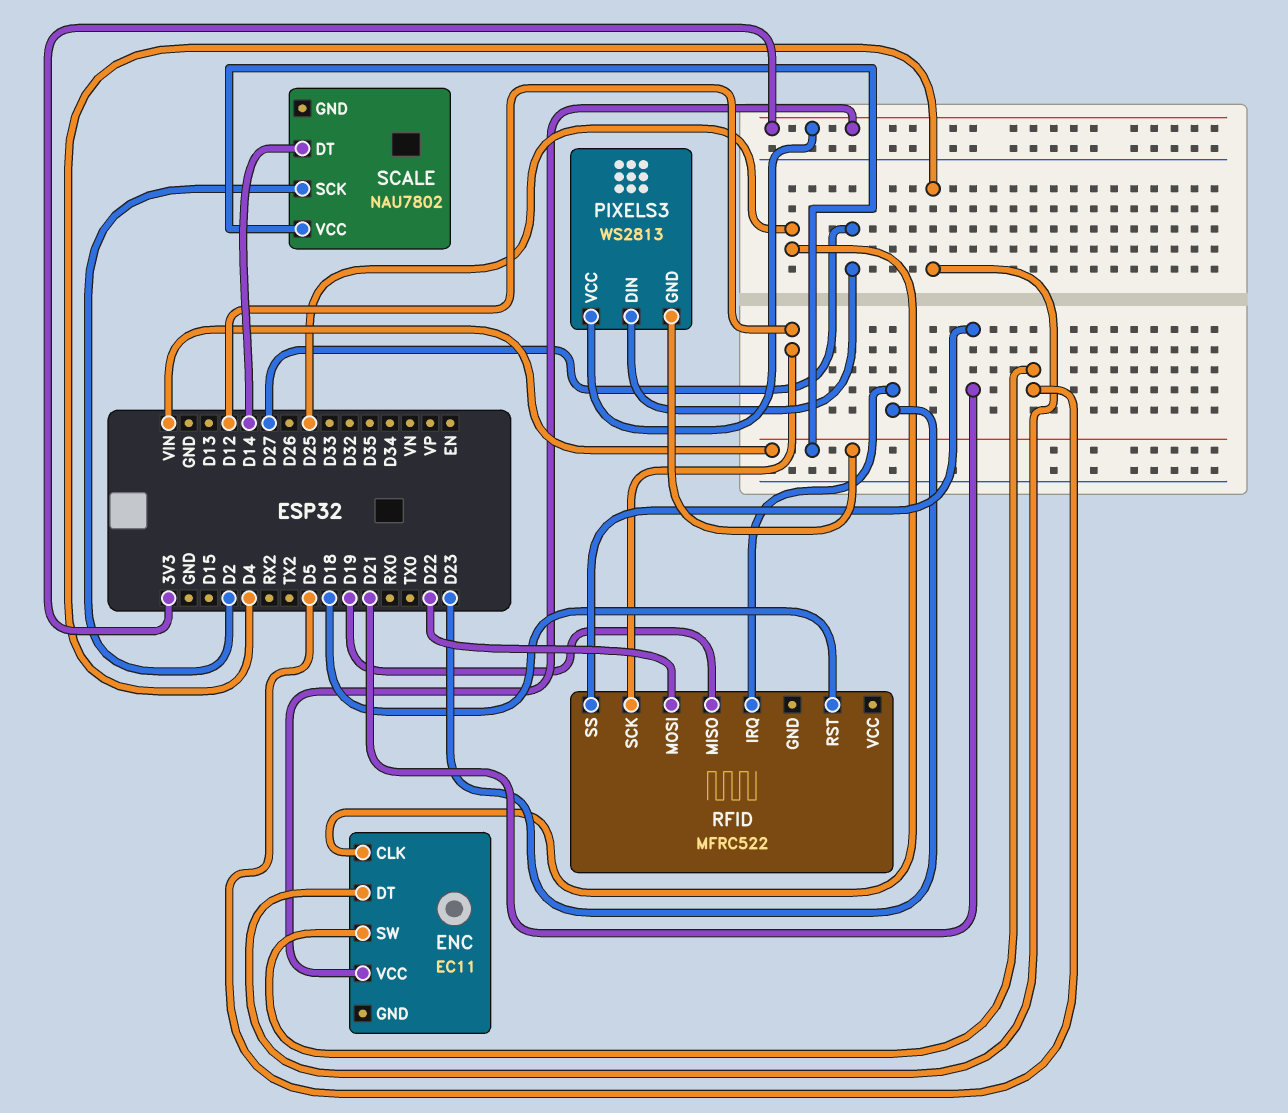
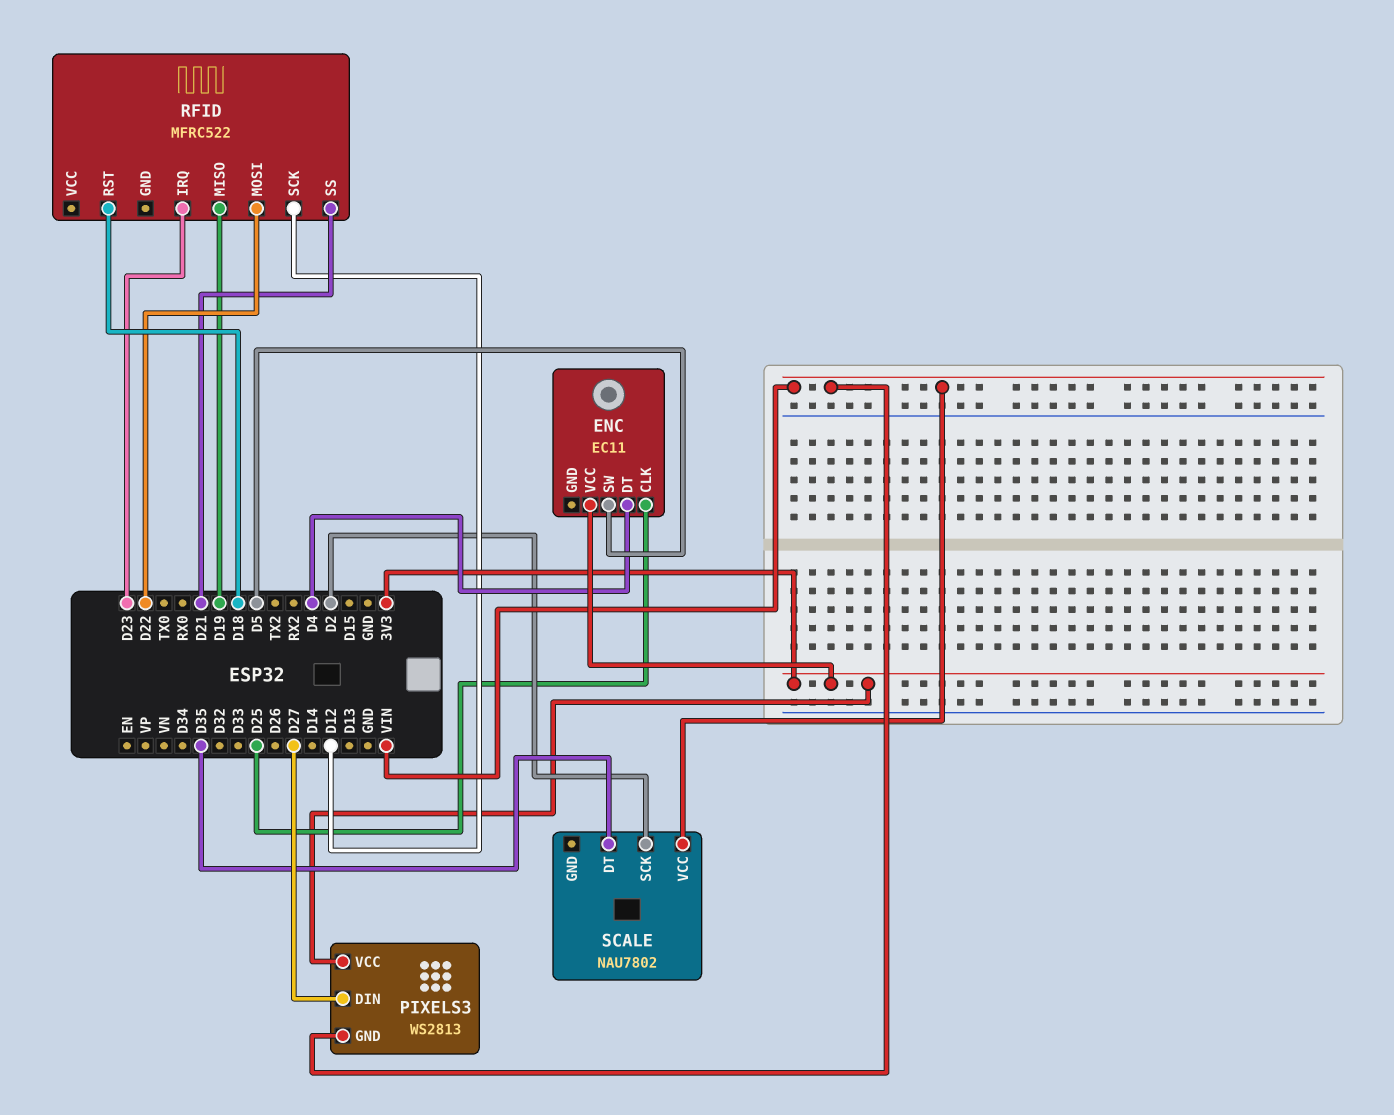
SCALE pin DT: D14 -> D35

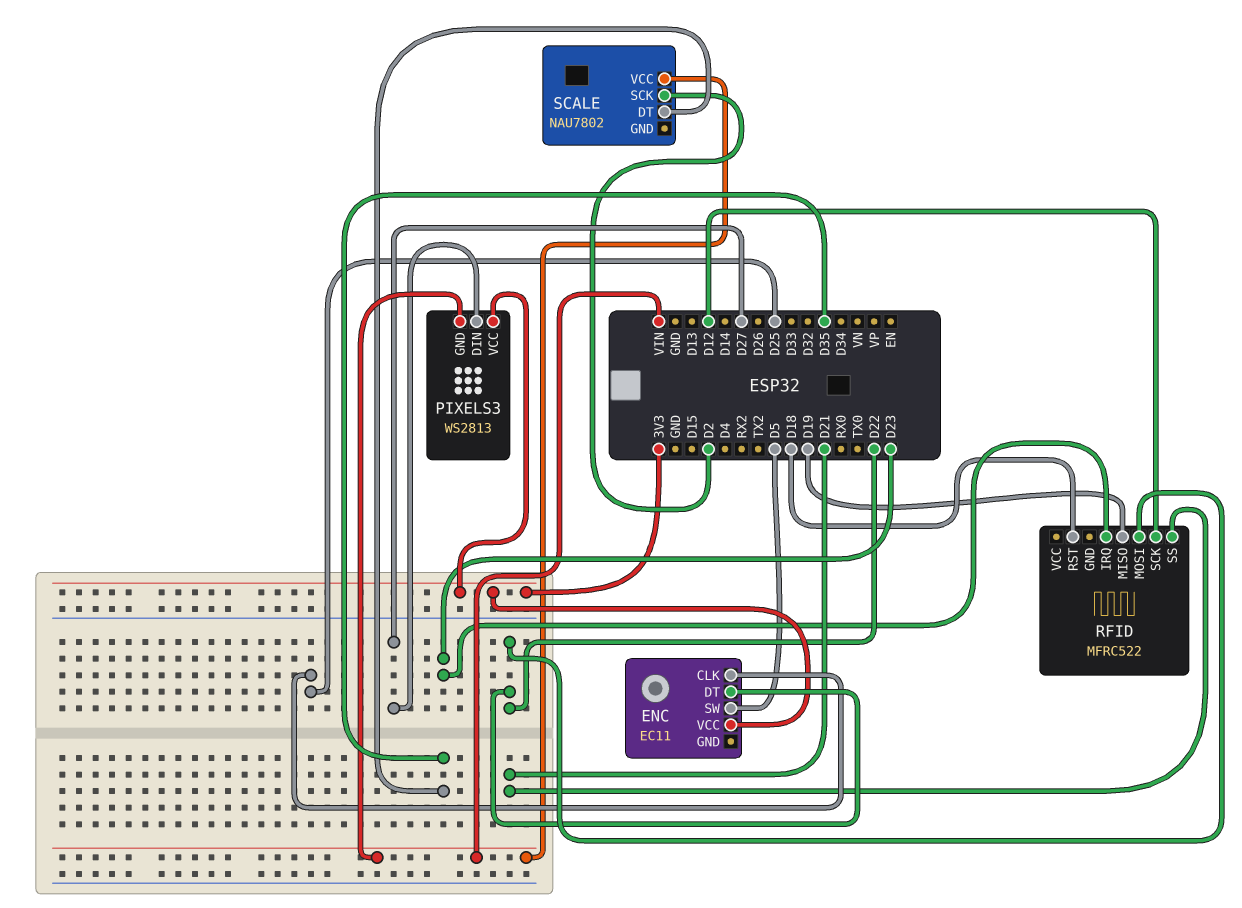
ENC pin DT: D4 -> D22

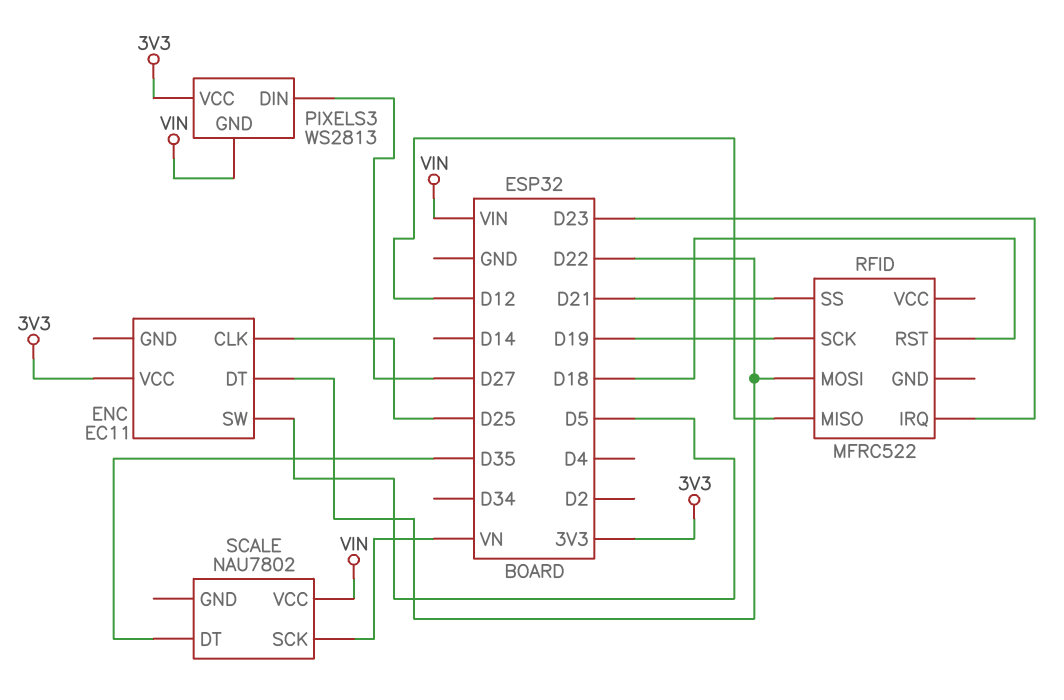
RFID pin MISO: D19 -> D12
RFID pin SCK: D12 -> D19
SCALE pin SCK: D2 -> VN

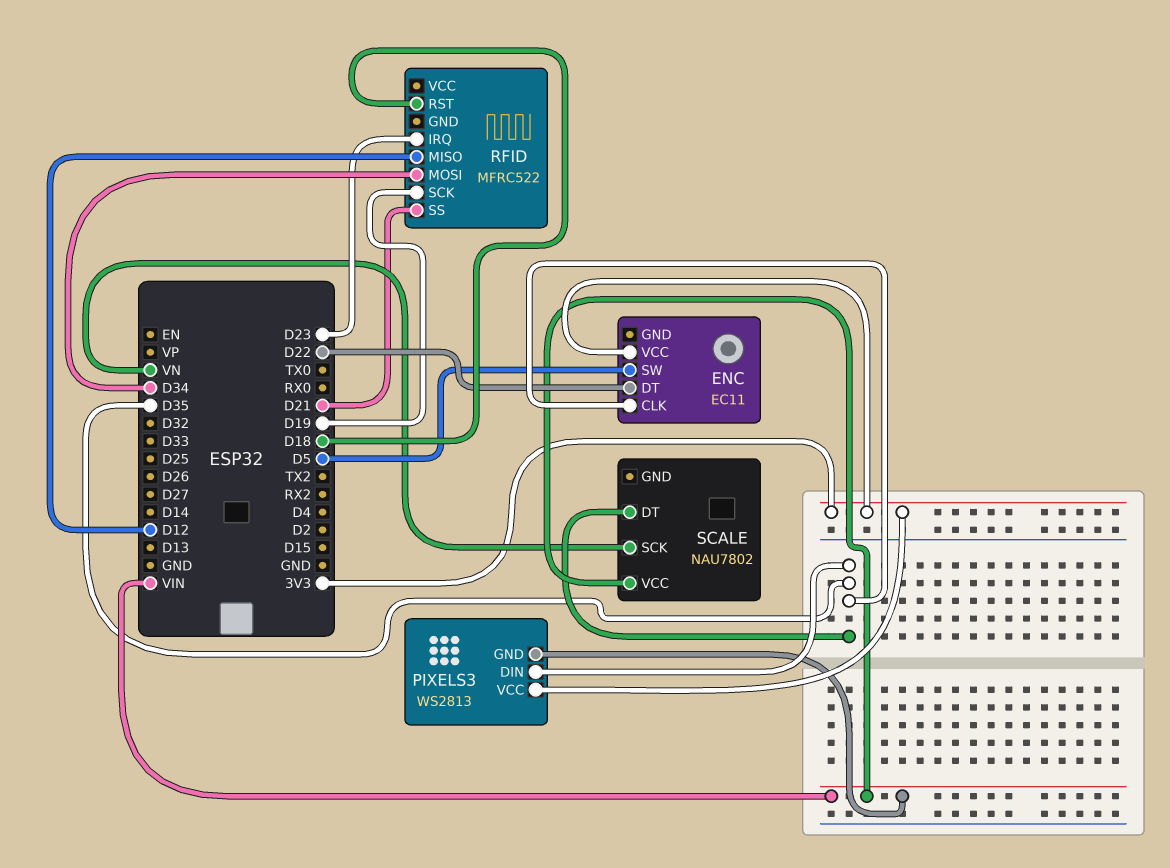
ENC pin CLK: D25 -> D35
PIXELS3 pin DIN: D27 -> D35
RFID pin MOSI: D22 -> D34

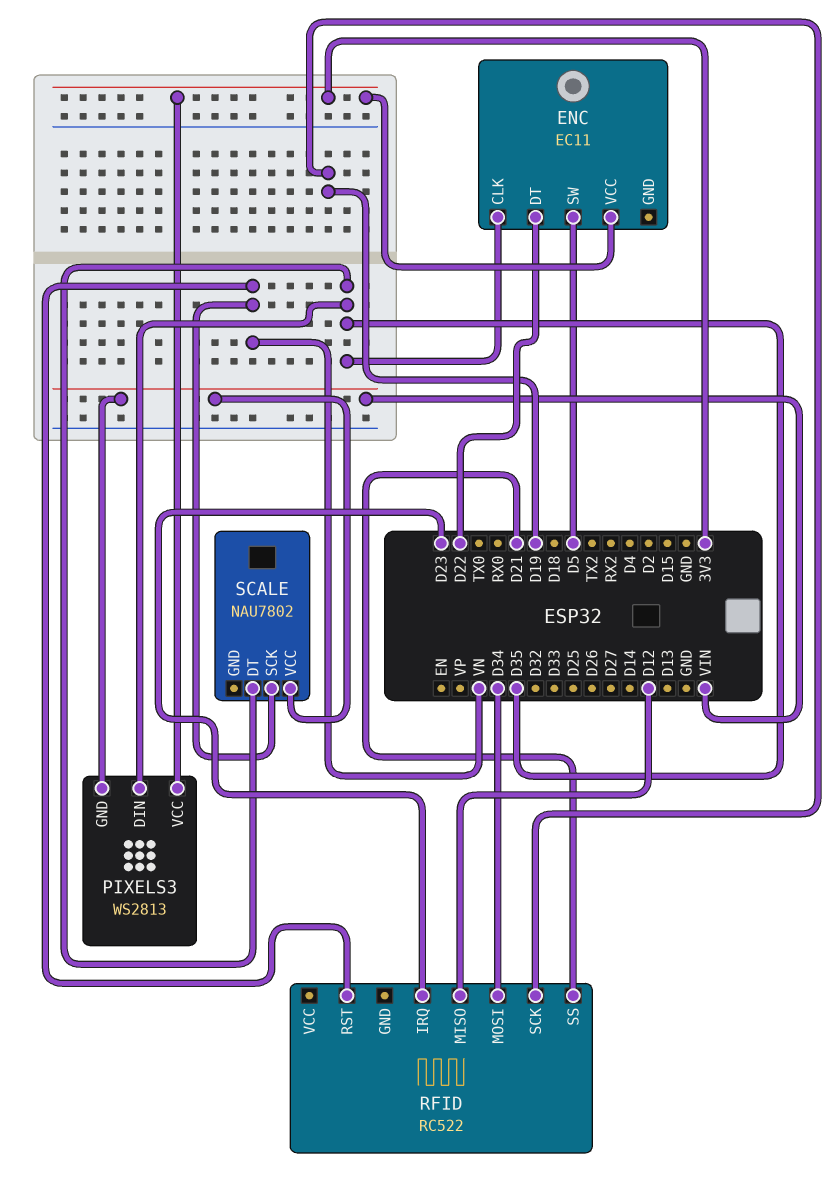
RFID: MFRC522 -> RC522
RFID pin RST: D18 -> VN

